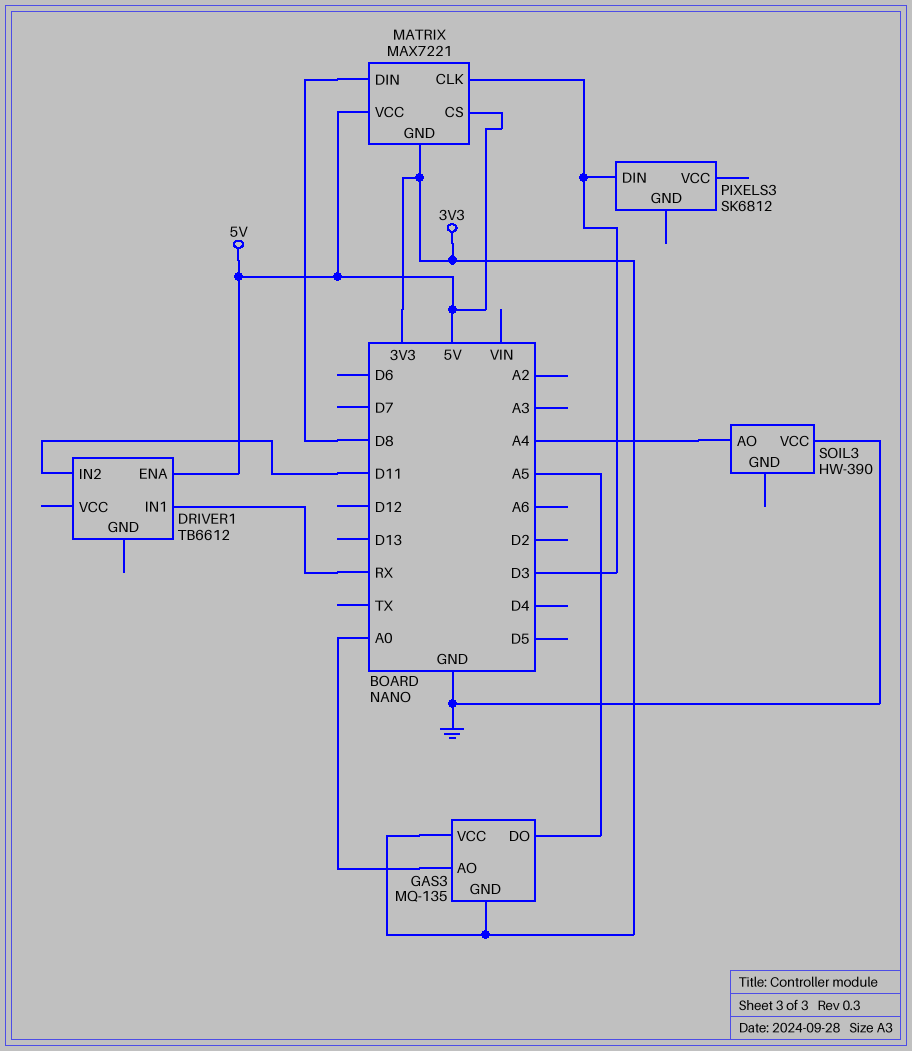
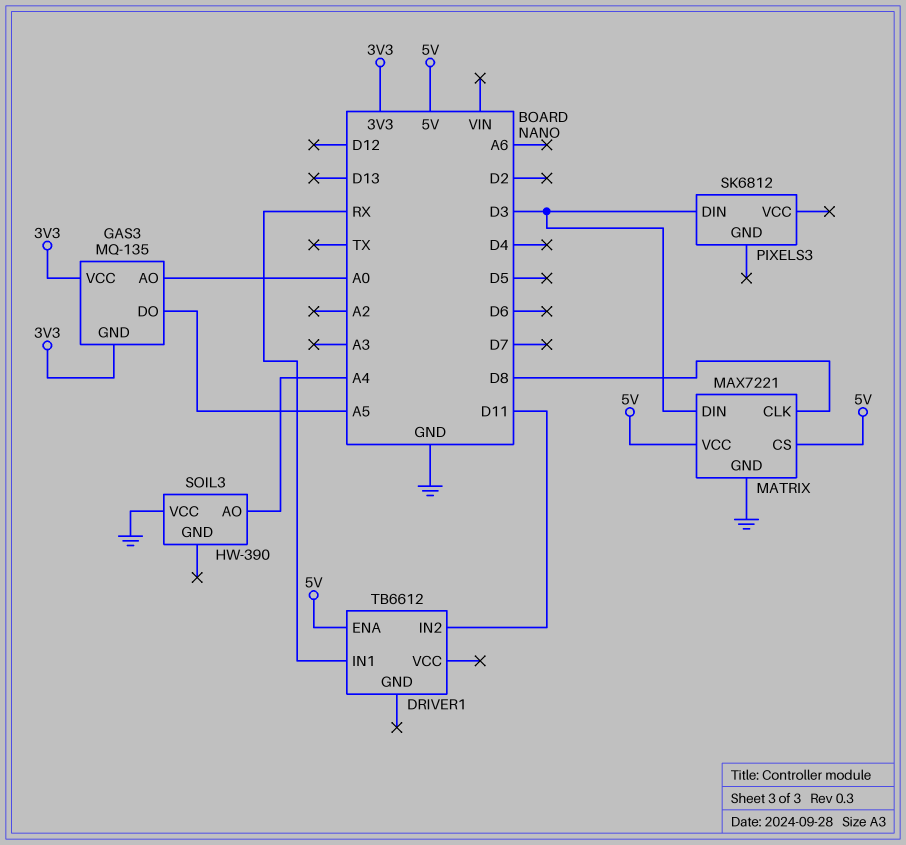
MATRIX pin CLK: D3 -> D8
MATRIX pin DIN: D8 -> D3
MATRIX pin GND: 3V3 -> GND

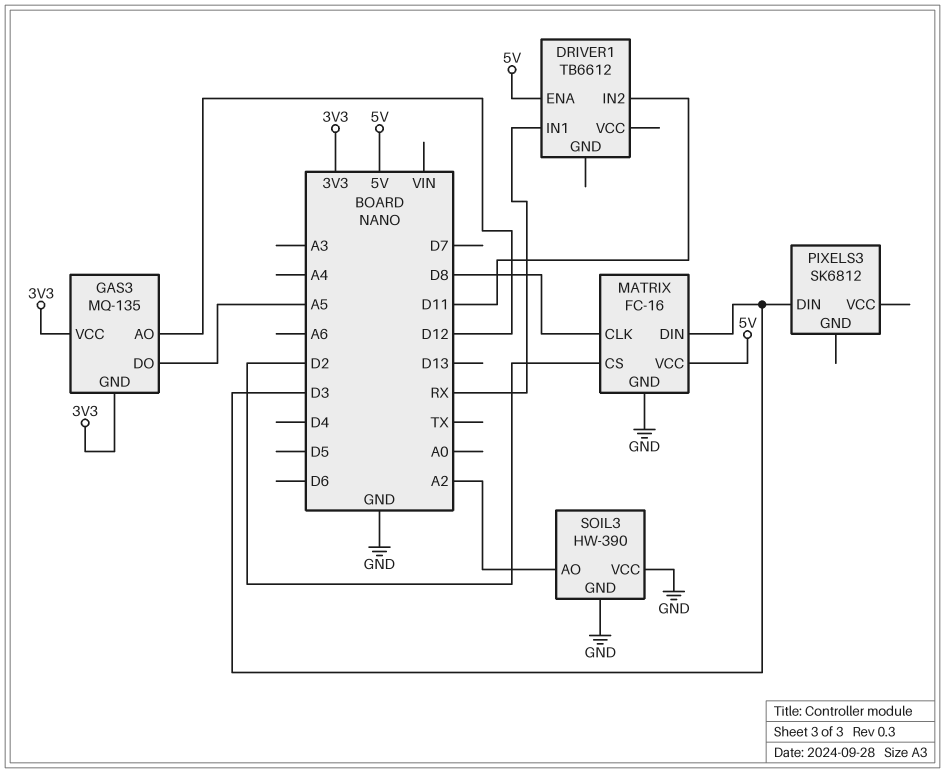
GAS3 pin AO: A0 -> D12
MATRIX: MAX7221 -> FC-16
MATRIX pin CS: 5V -> D2
SOIL3 pin AO: A4 -> A2
SOIL3 pin GND: none -> GND

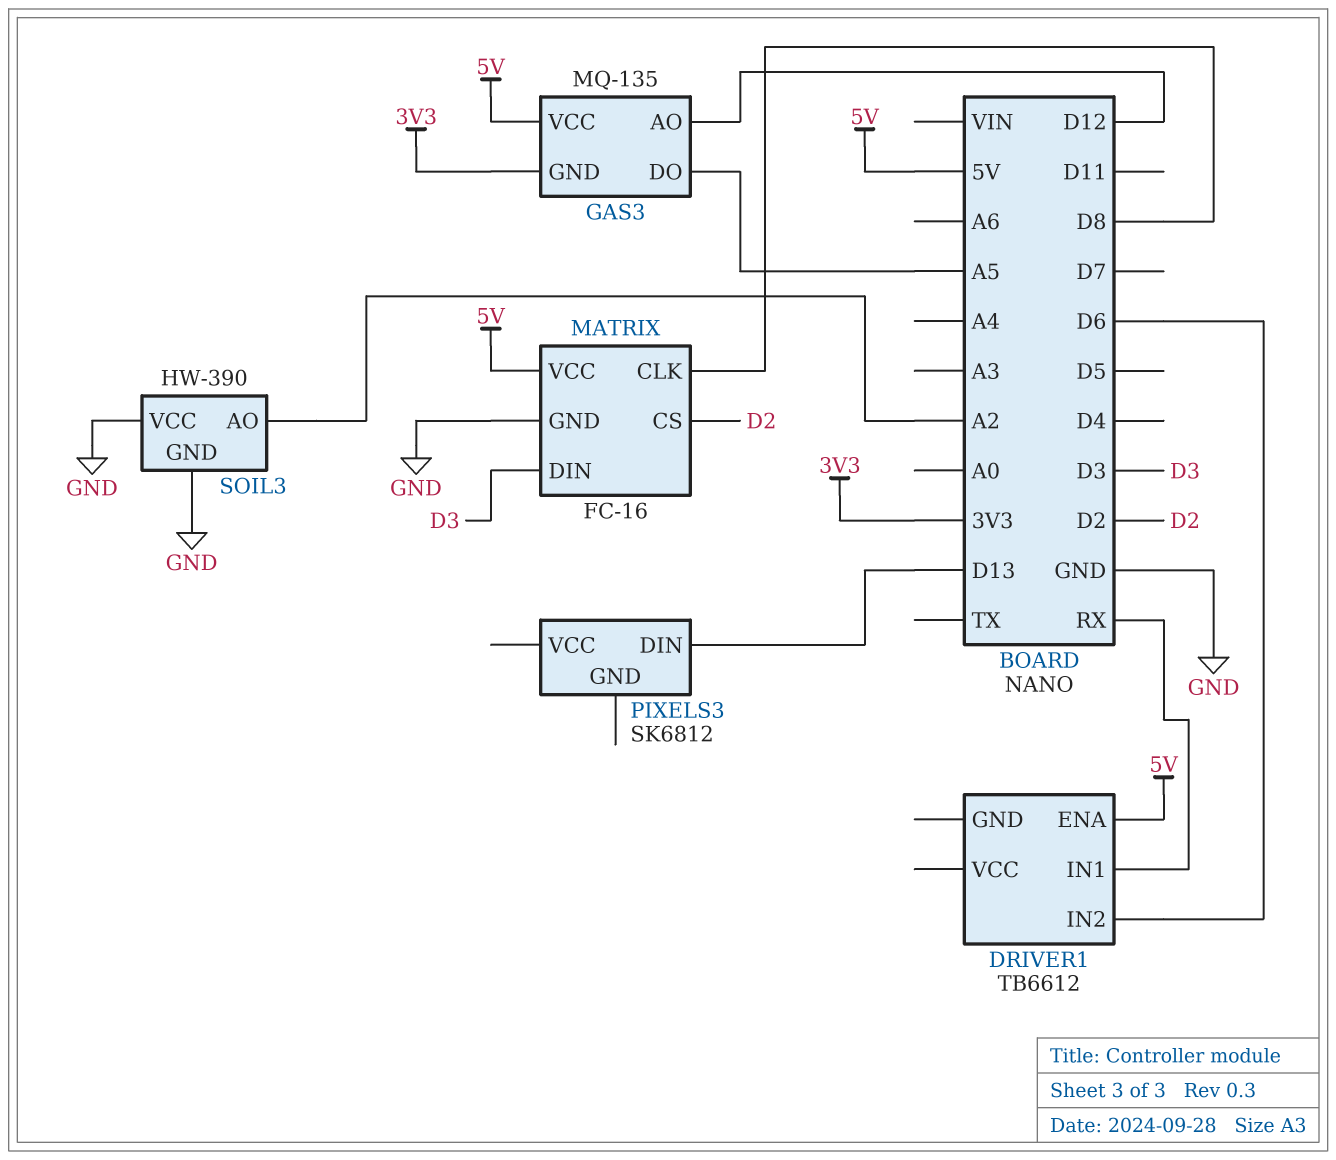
DRIVER1 pin IN2: D11 -> D6
GAS3 pin VCC: 3V3 -> 5V
PIXELS3 pin DIN: D3 -> D13

